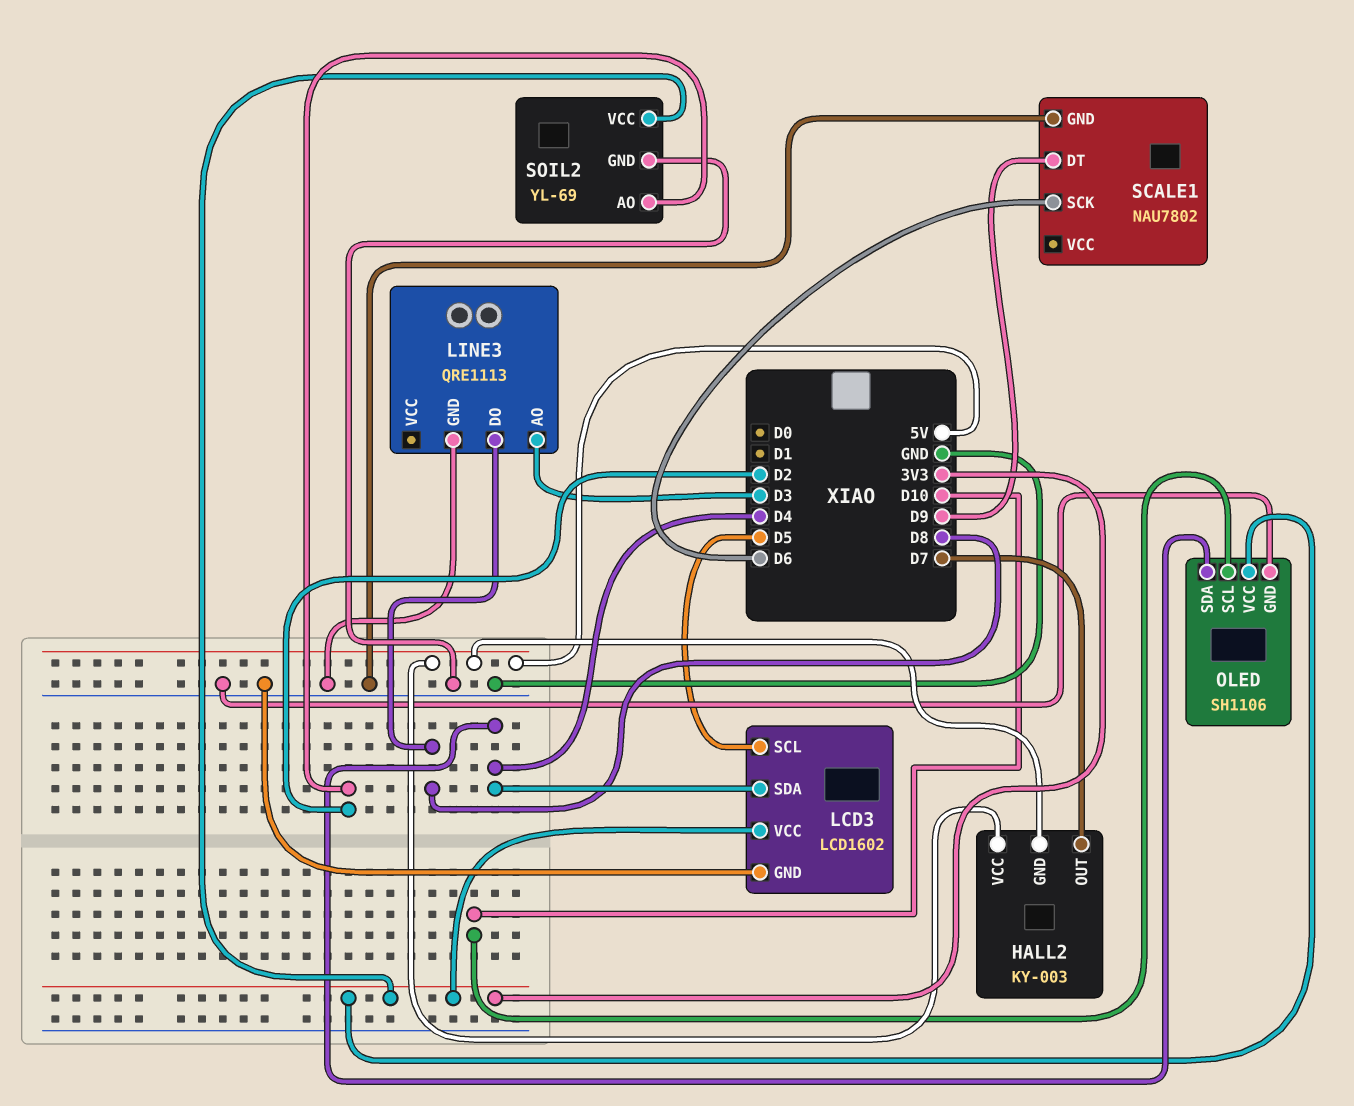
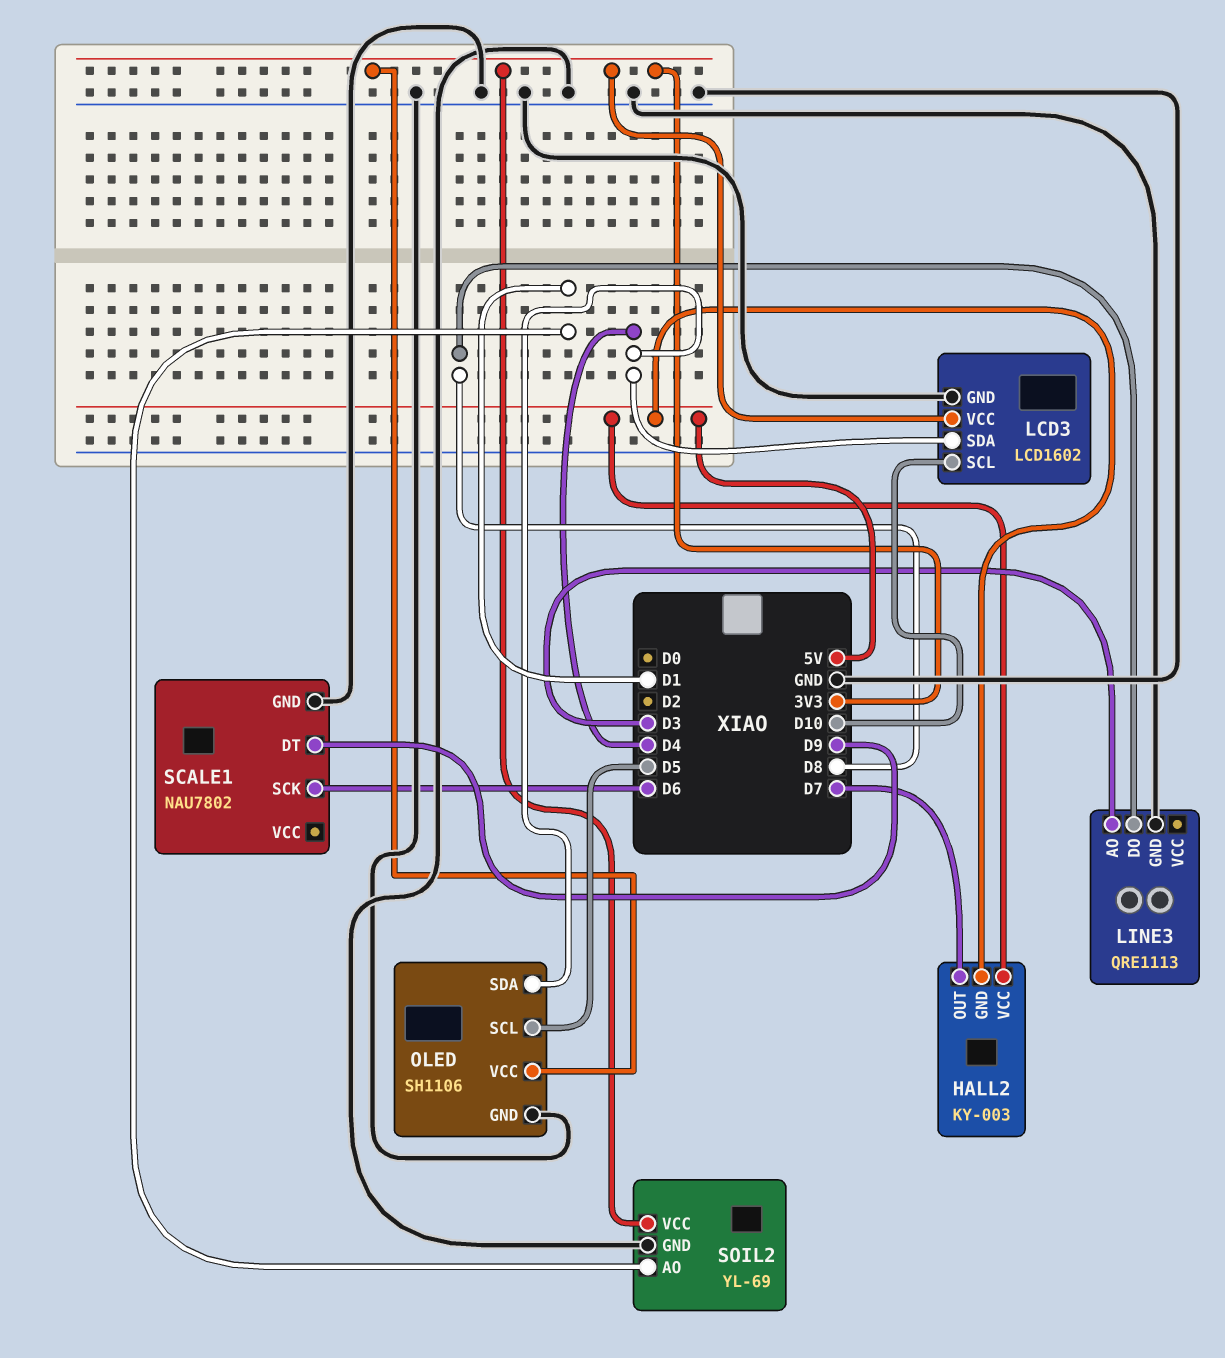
LCD3 pin SCL: D5 -> D10
OLED pin SCL: D10 -> D5
SOIL2 pin AO: D2 -> D1

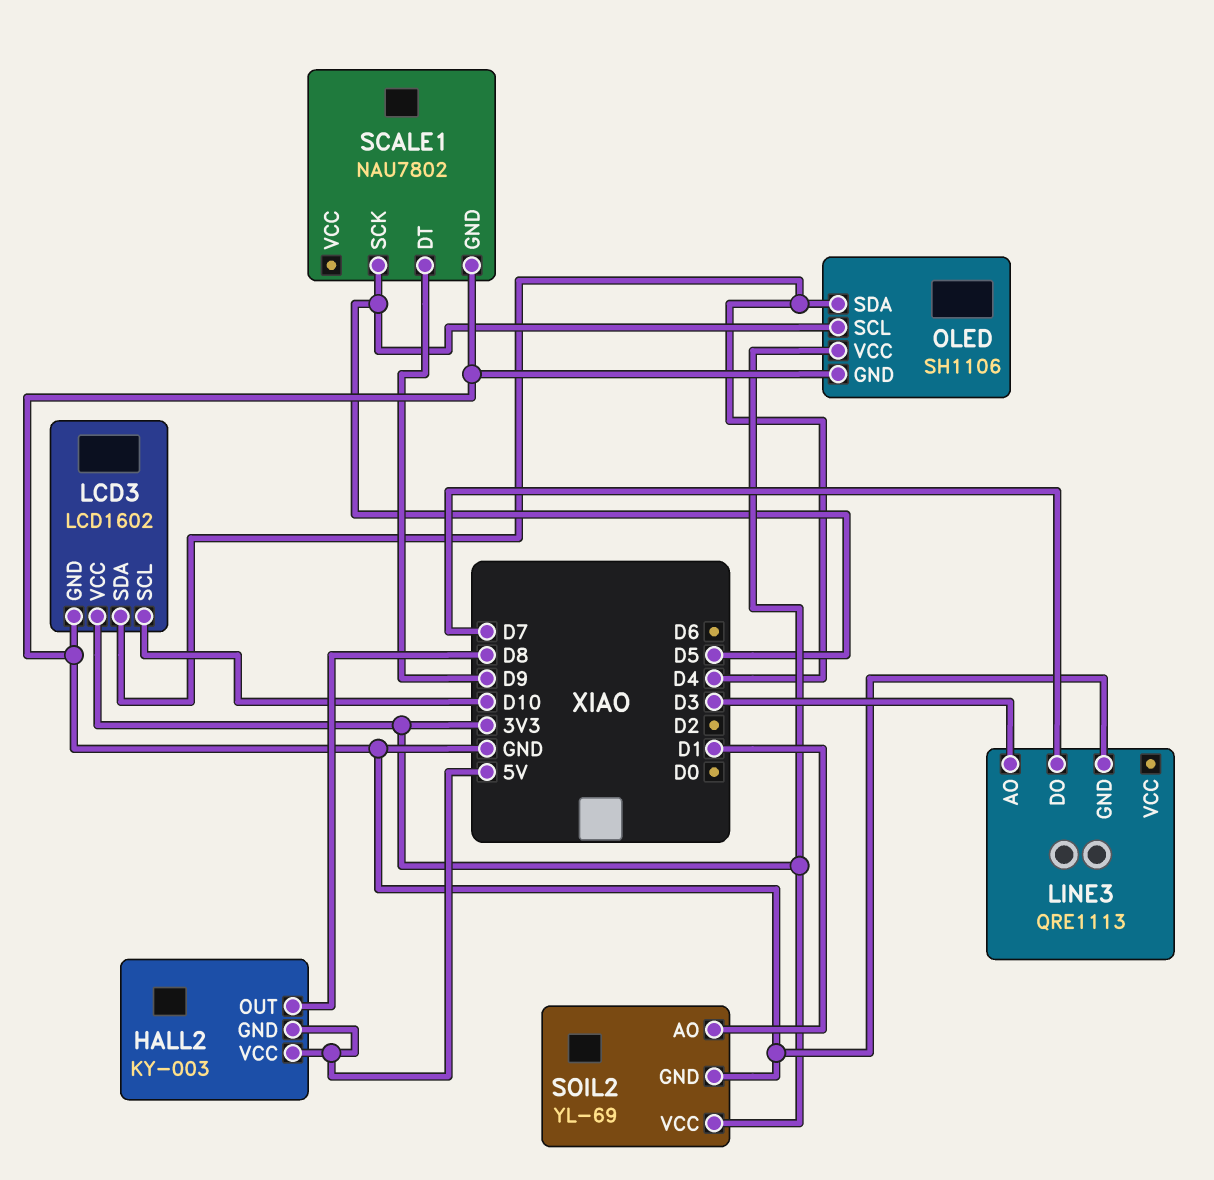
HALL2 pin OUT: D7 -> D8
LINE3 pin DO: D8 -> D7
SCALE1 pin SCK: D6 -> D5

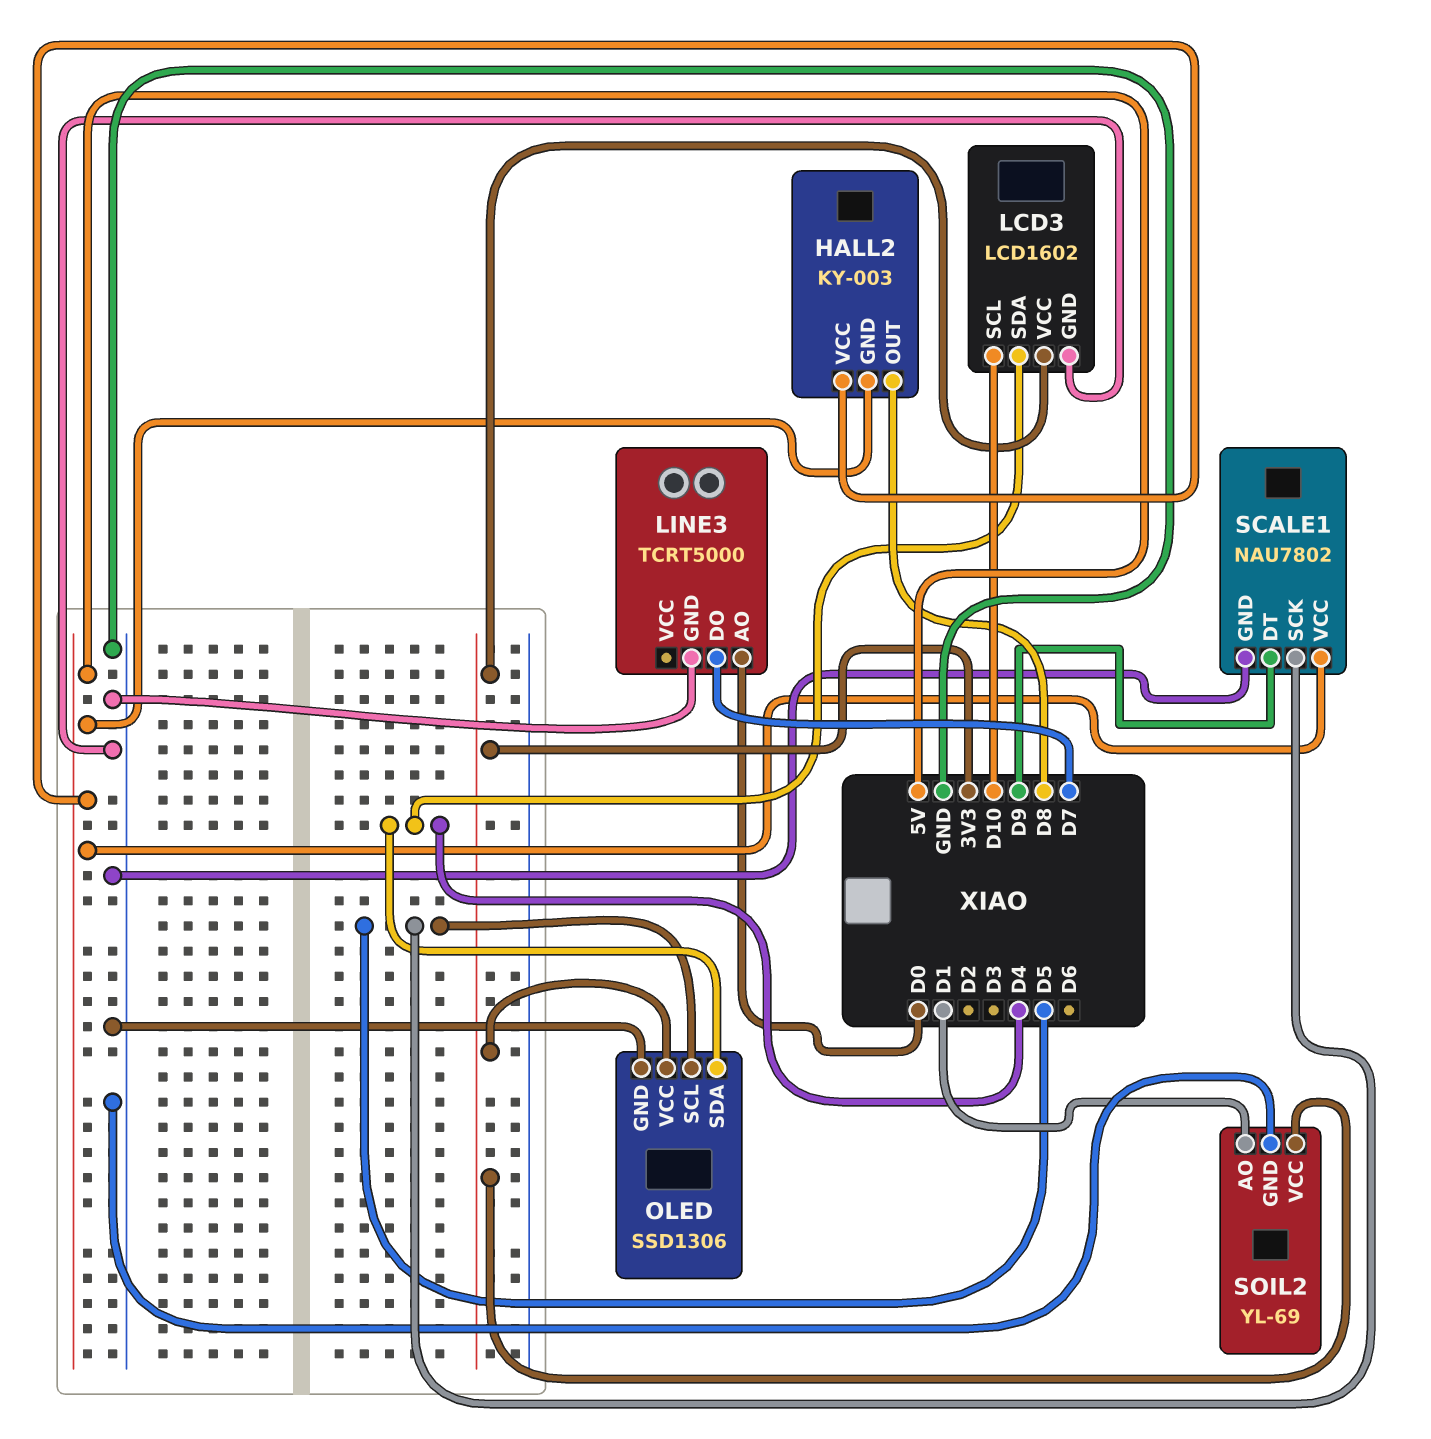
LINE3: QRE1113 -> TCRT5000
LINE3 pin AO: D3 -> D0
OLED: SH1106 -> SSD1306
SCALE1 pin VCC: none -> 5V

